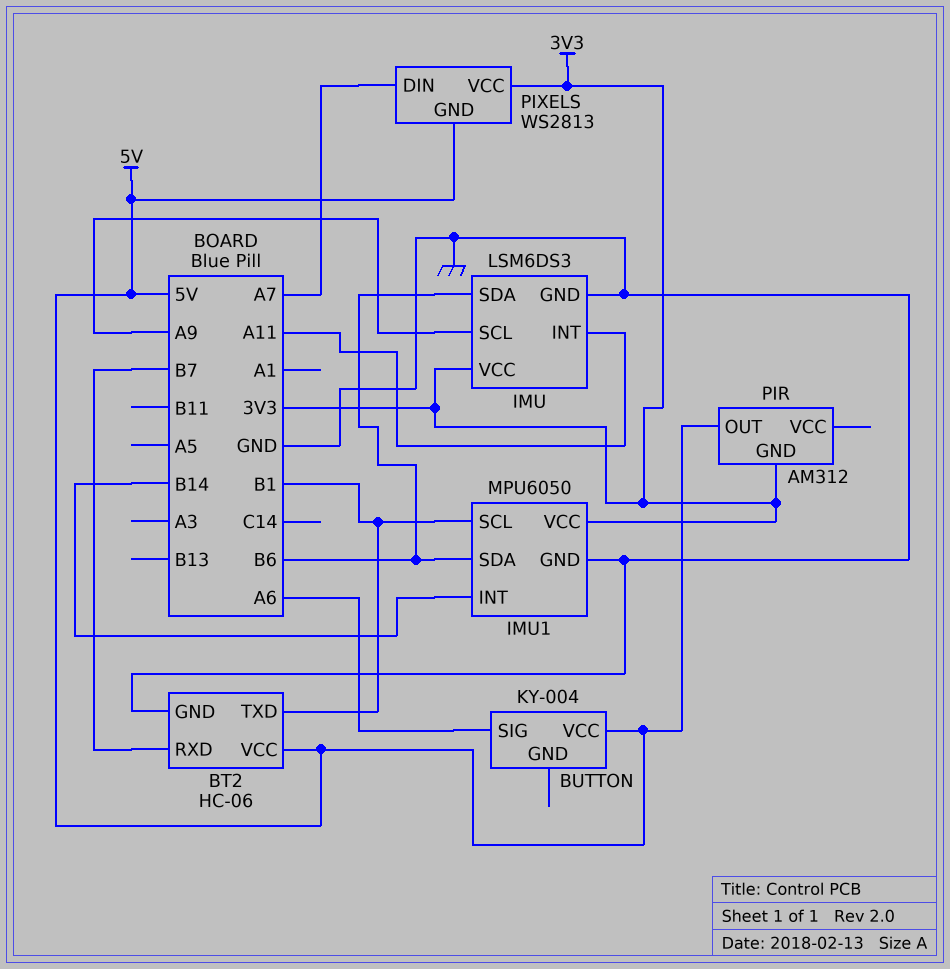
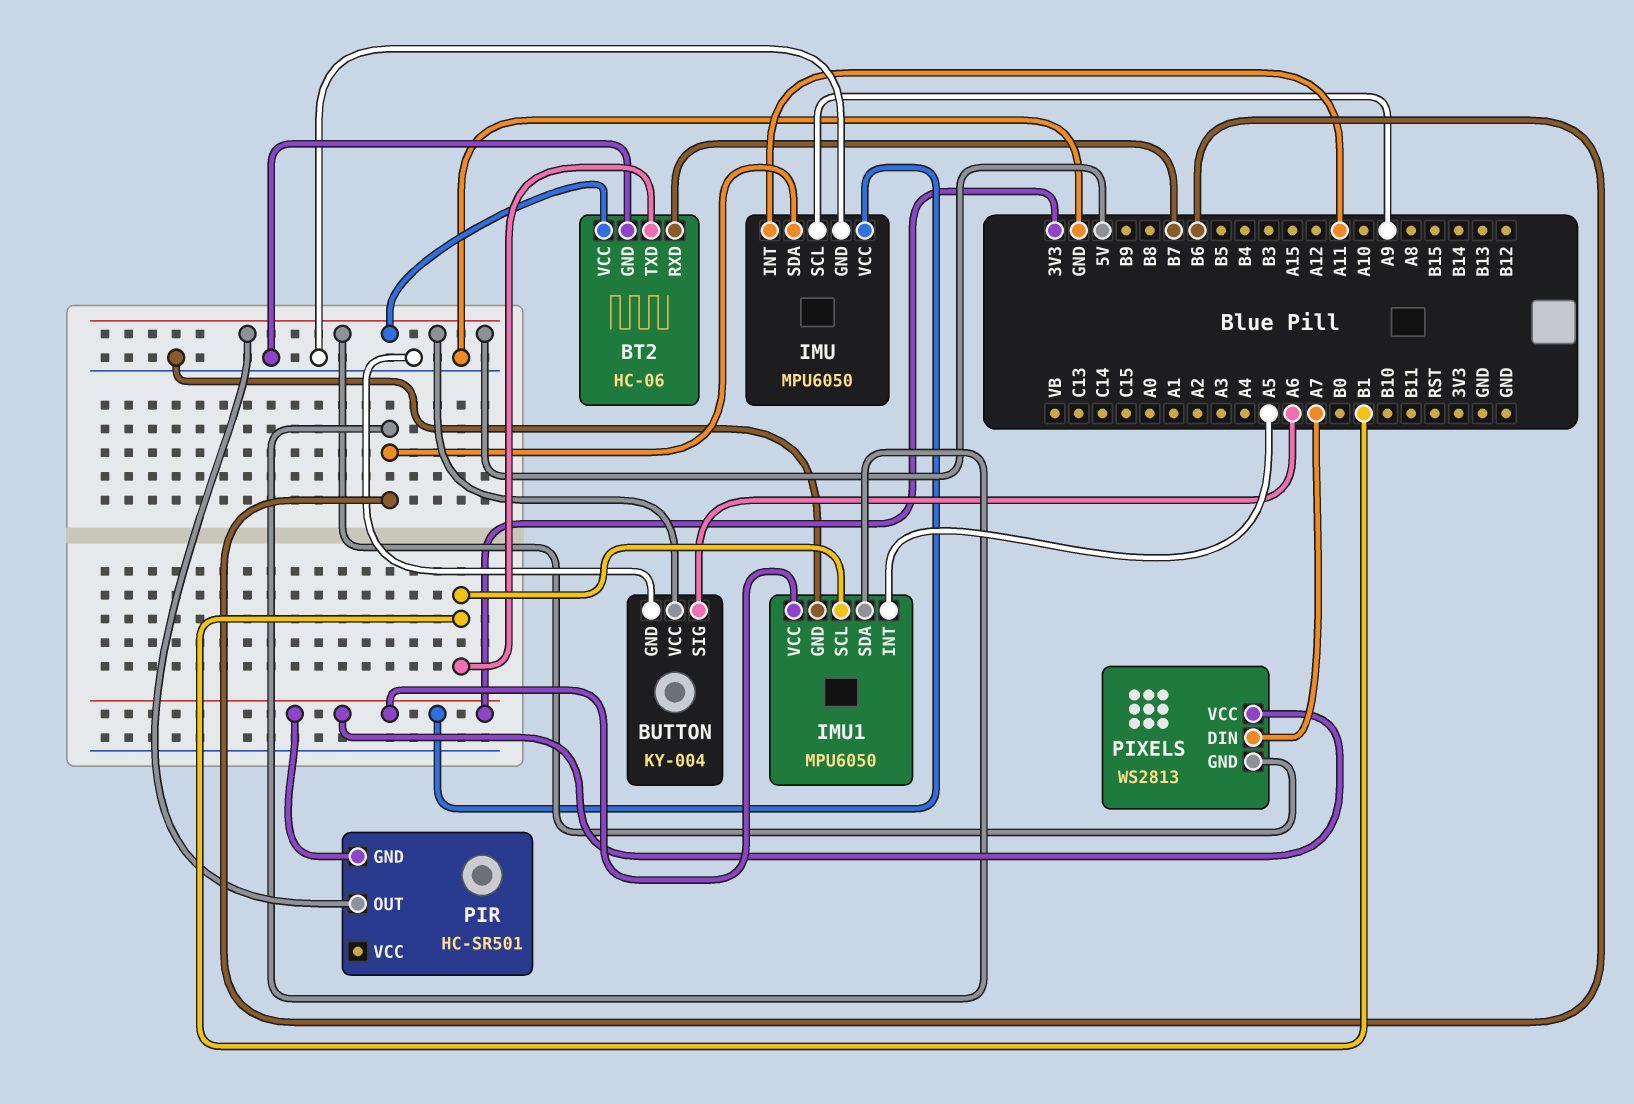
BUTTON pin GND: none -> GND
IMU: LSM6DS3 -> MPU6050
IMU1 pin INT: B14 -> A5
PIR: AM312 -> HC-SR501

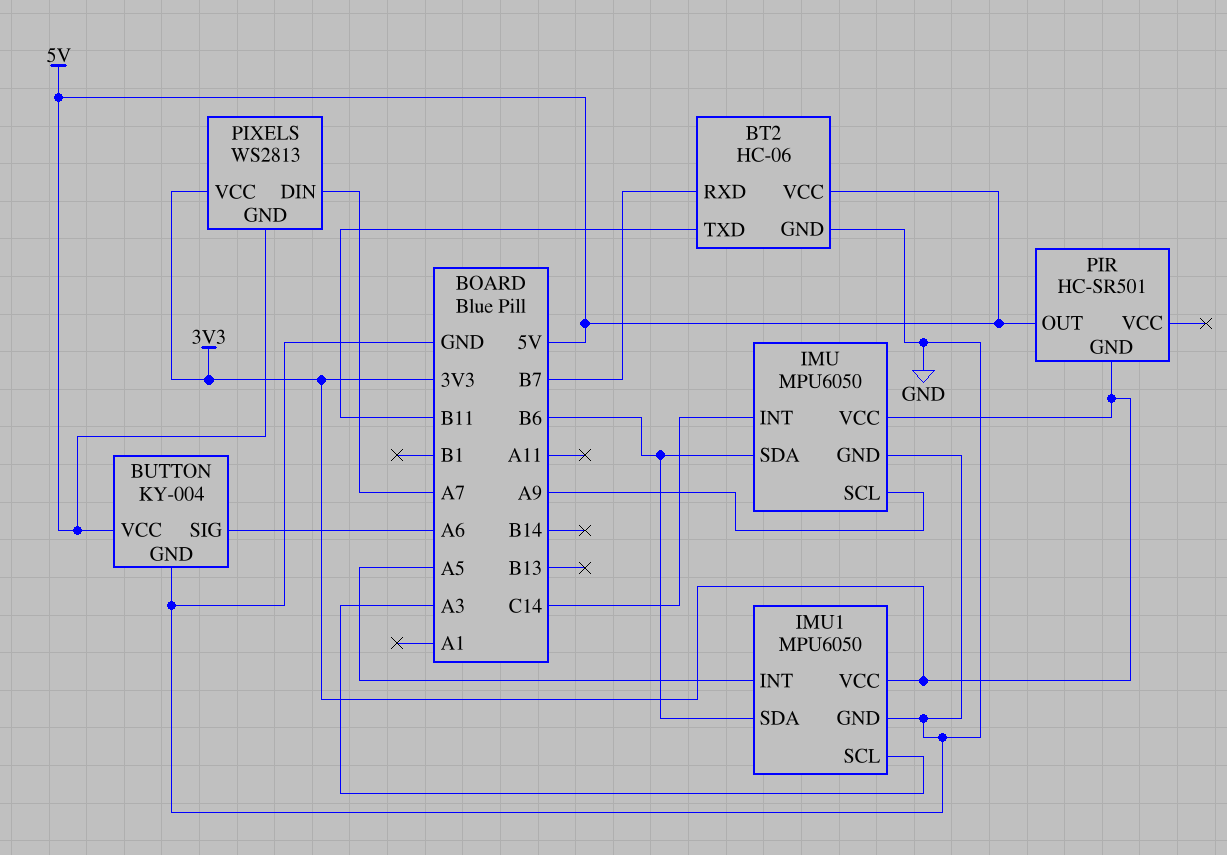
BT2 pin TXD: B1 -> B11
IMU pin INT: A11 -> C14
IMU1 pin SCL: B1 -> A3

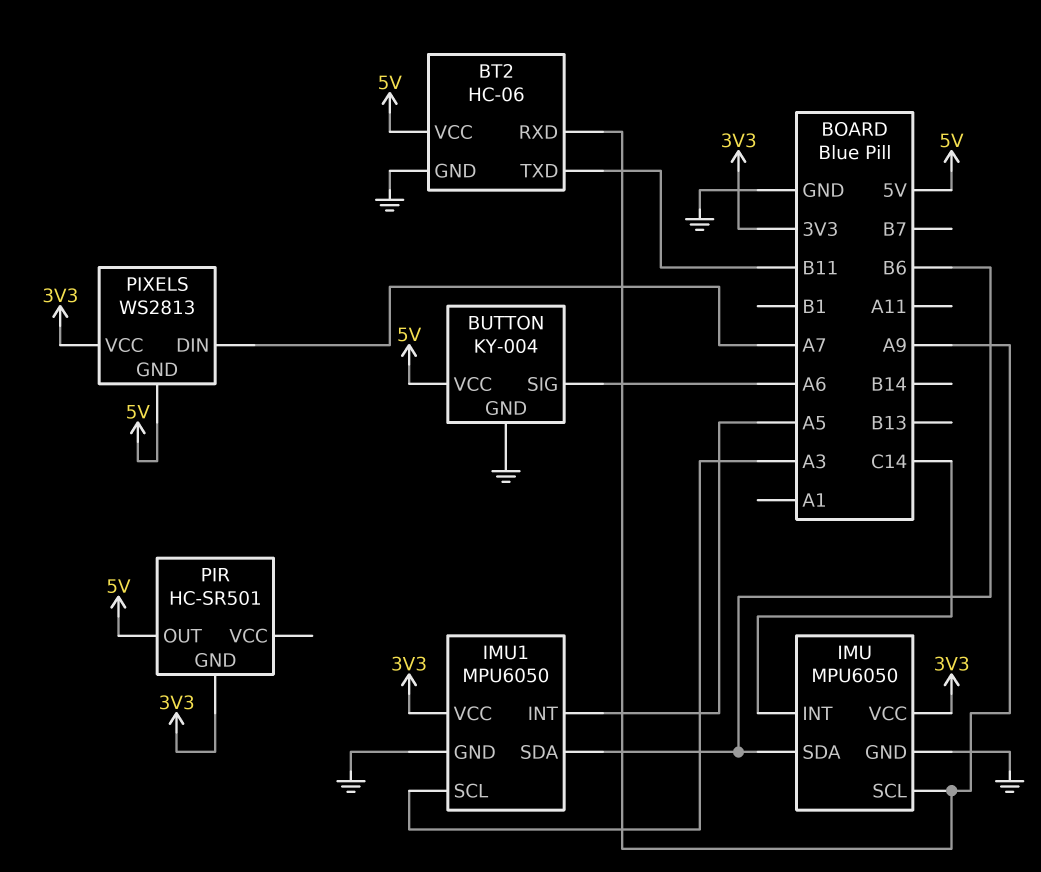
BT2 pin RXD: B7 -> A9

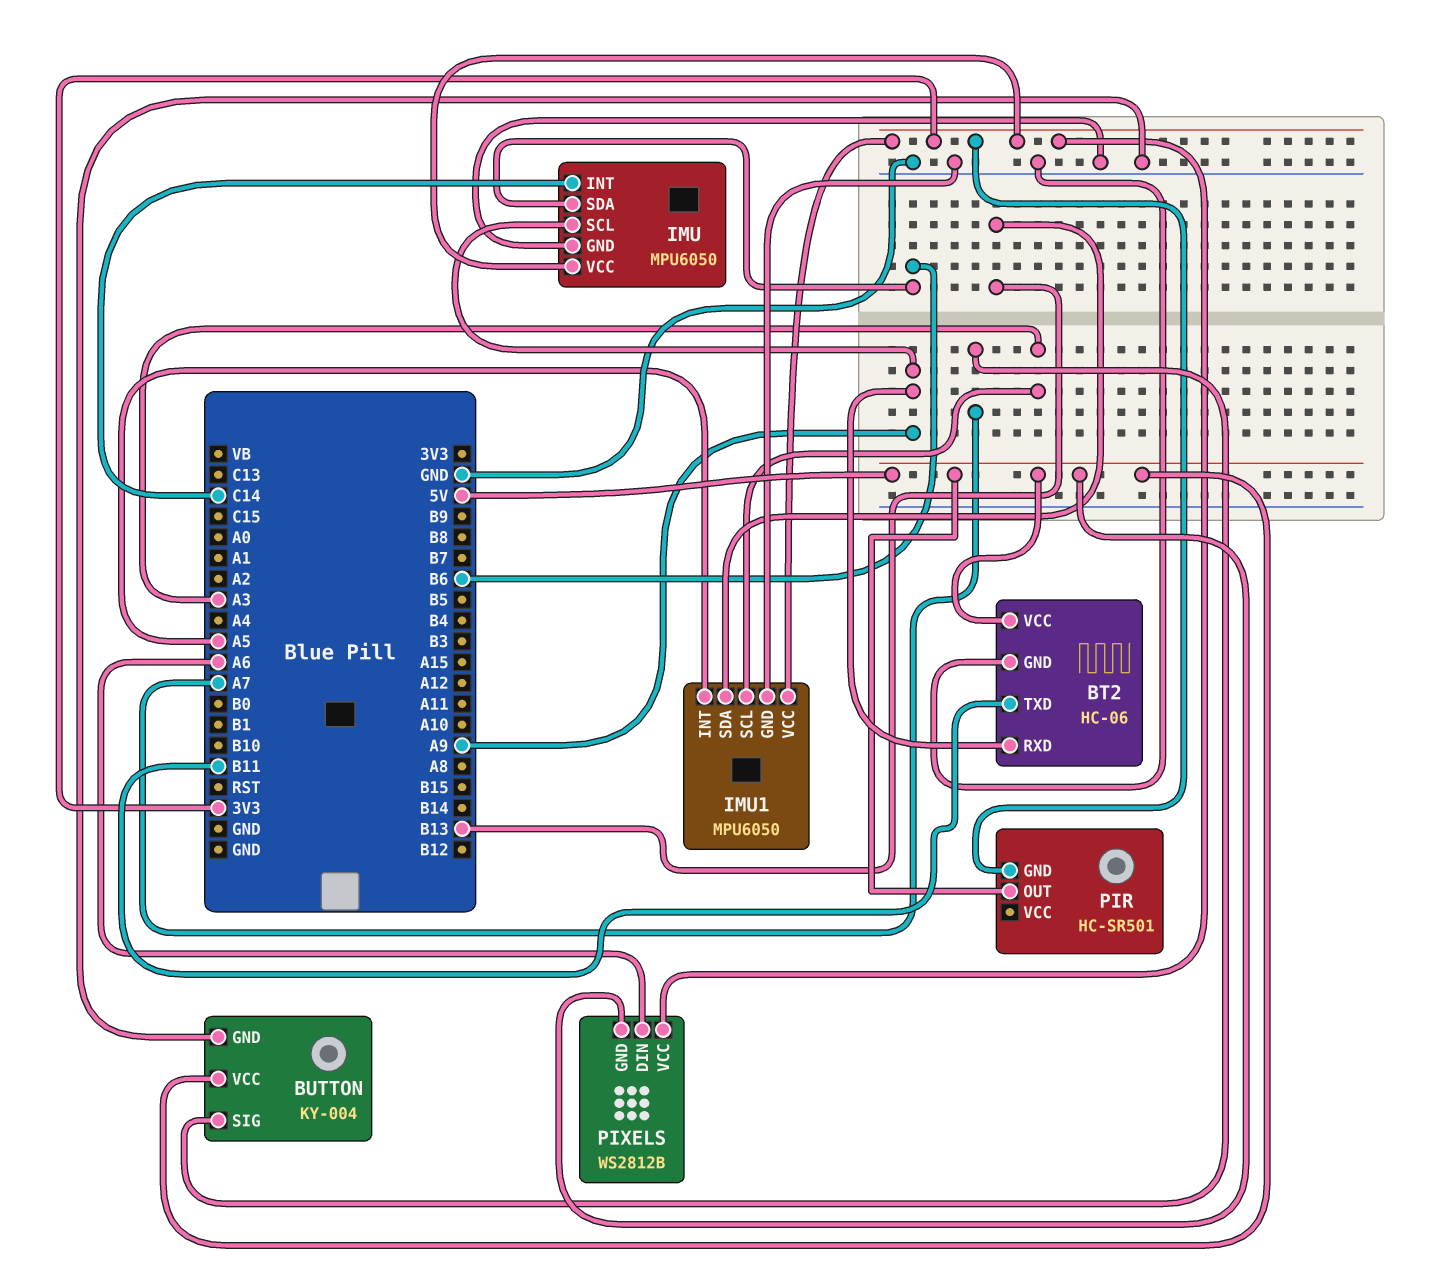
BUTTON pin SIG: A6 -> A7
IMU1 pin SDA: B6 -> B13
PIXELS: WS2813 -> WS2812B
PIXELS pin DIN: A7 -> A6

